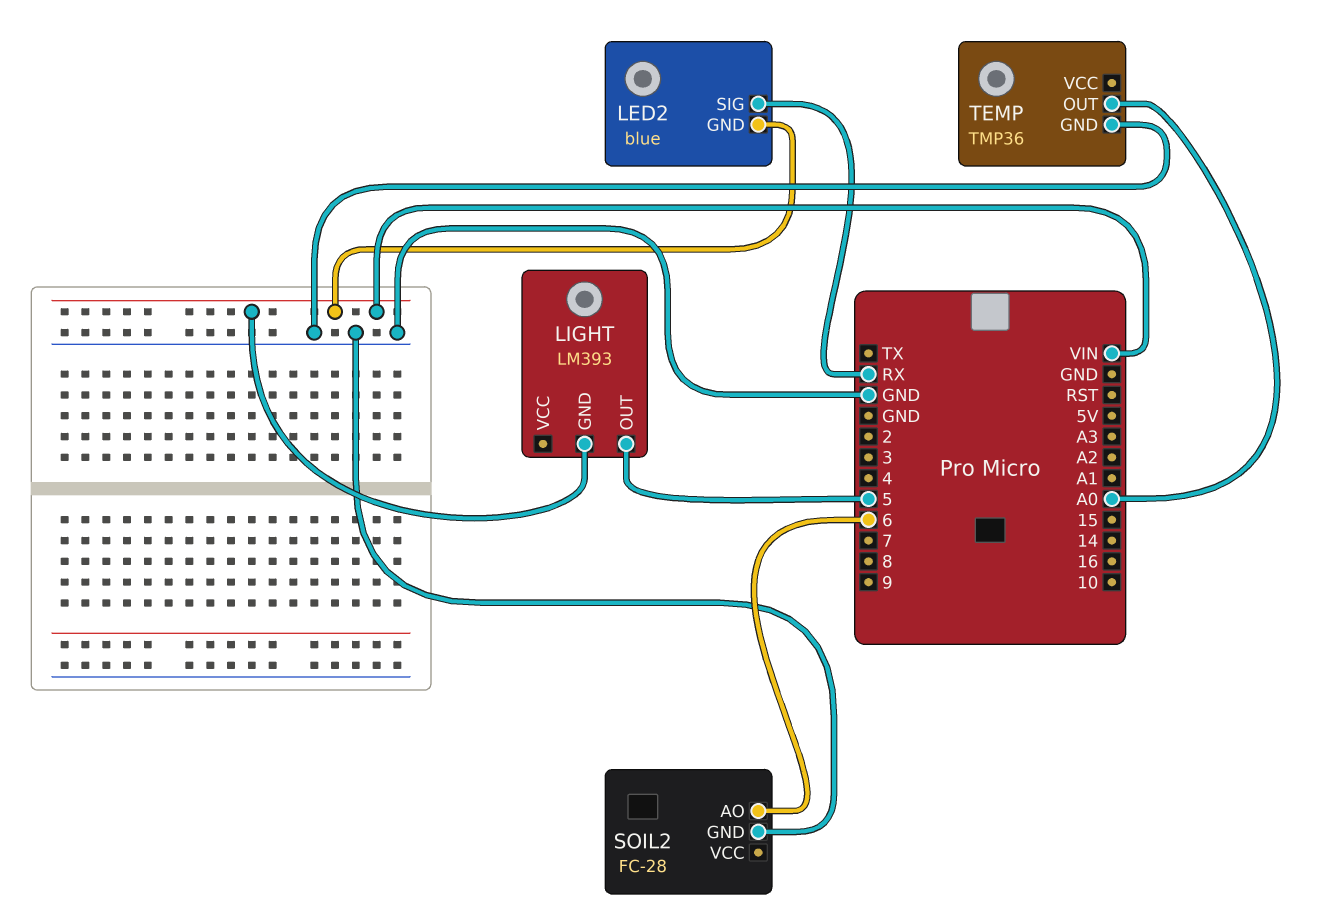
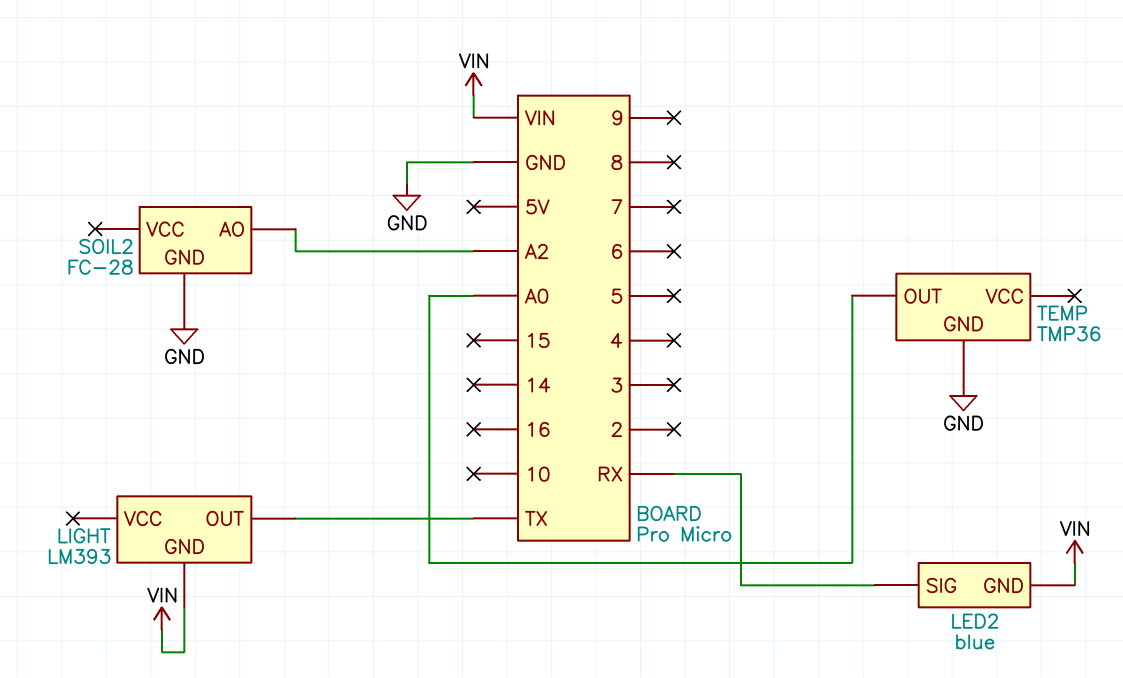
LIGHT pin OUT: 5 -> TX
SOIL2 pin AO: 6 -> A2

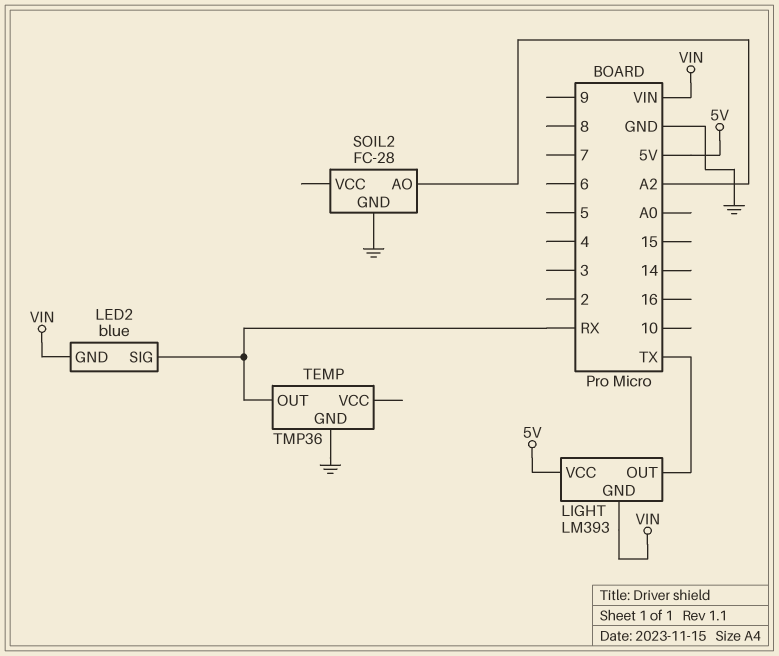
LIGHT pin VCC: none -> 5V
TEMP pin OUT: A0 -> RX

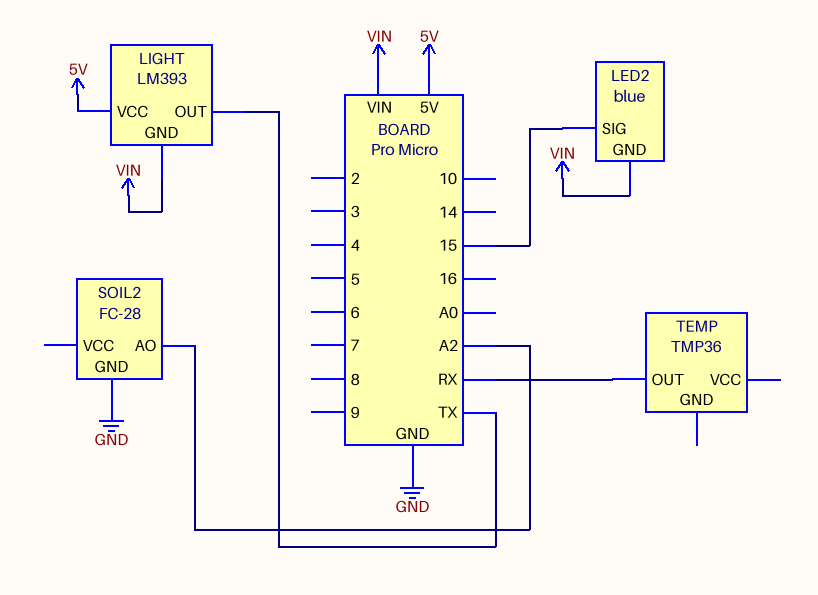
LED2 pin SIG: RX -> 15
TEMP pin GND: GND -> none

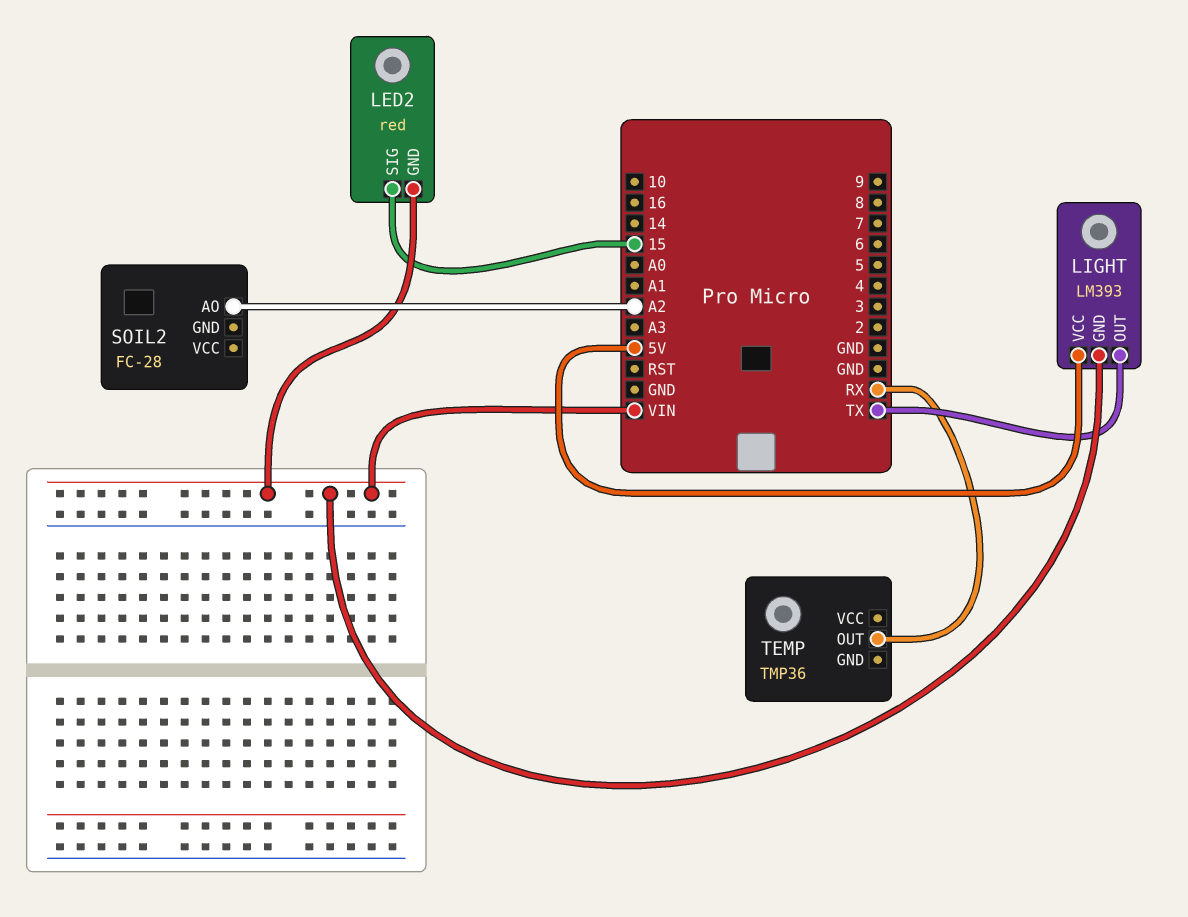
LED2: blue -> red
SOIL2 pin GND: GND -> none

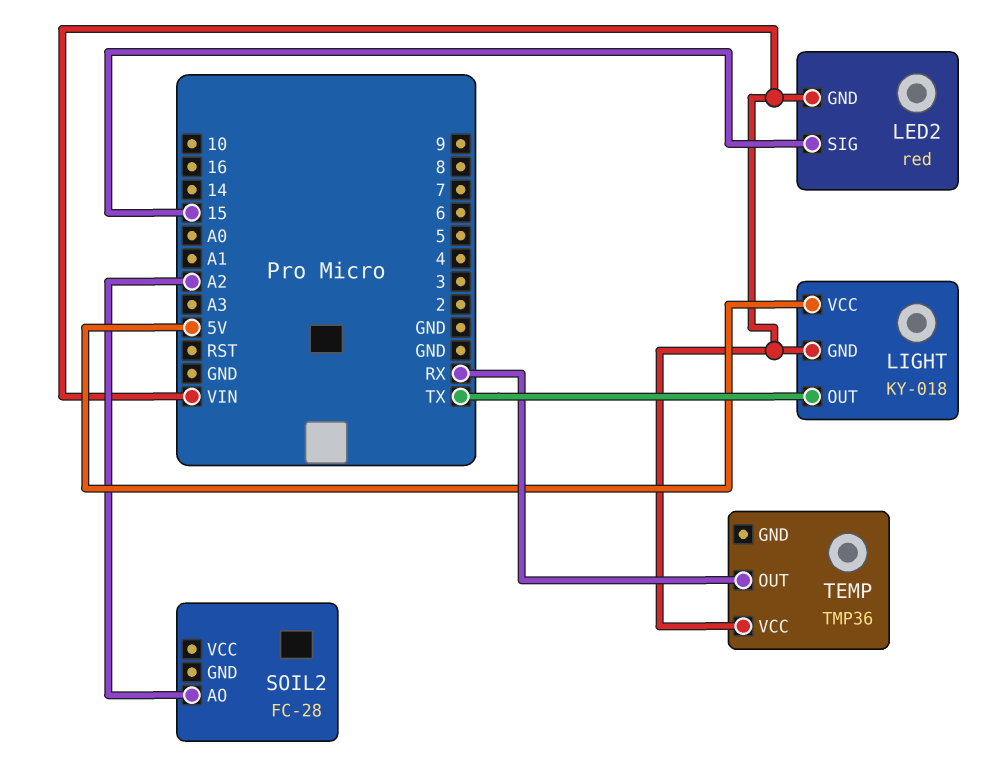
LIGHT: LM393 -> KY-018
TEMP pin VCC: none -> VIN

